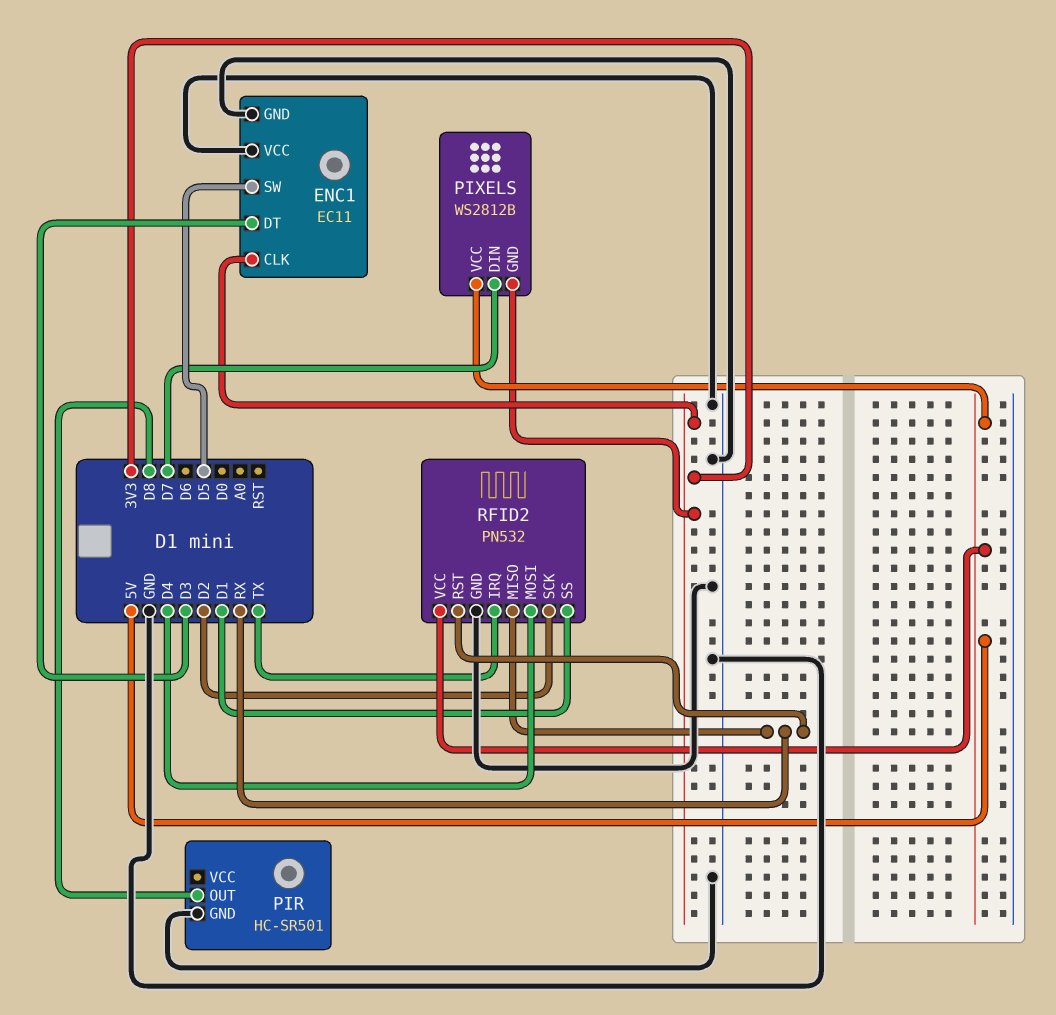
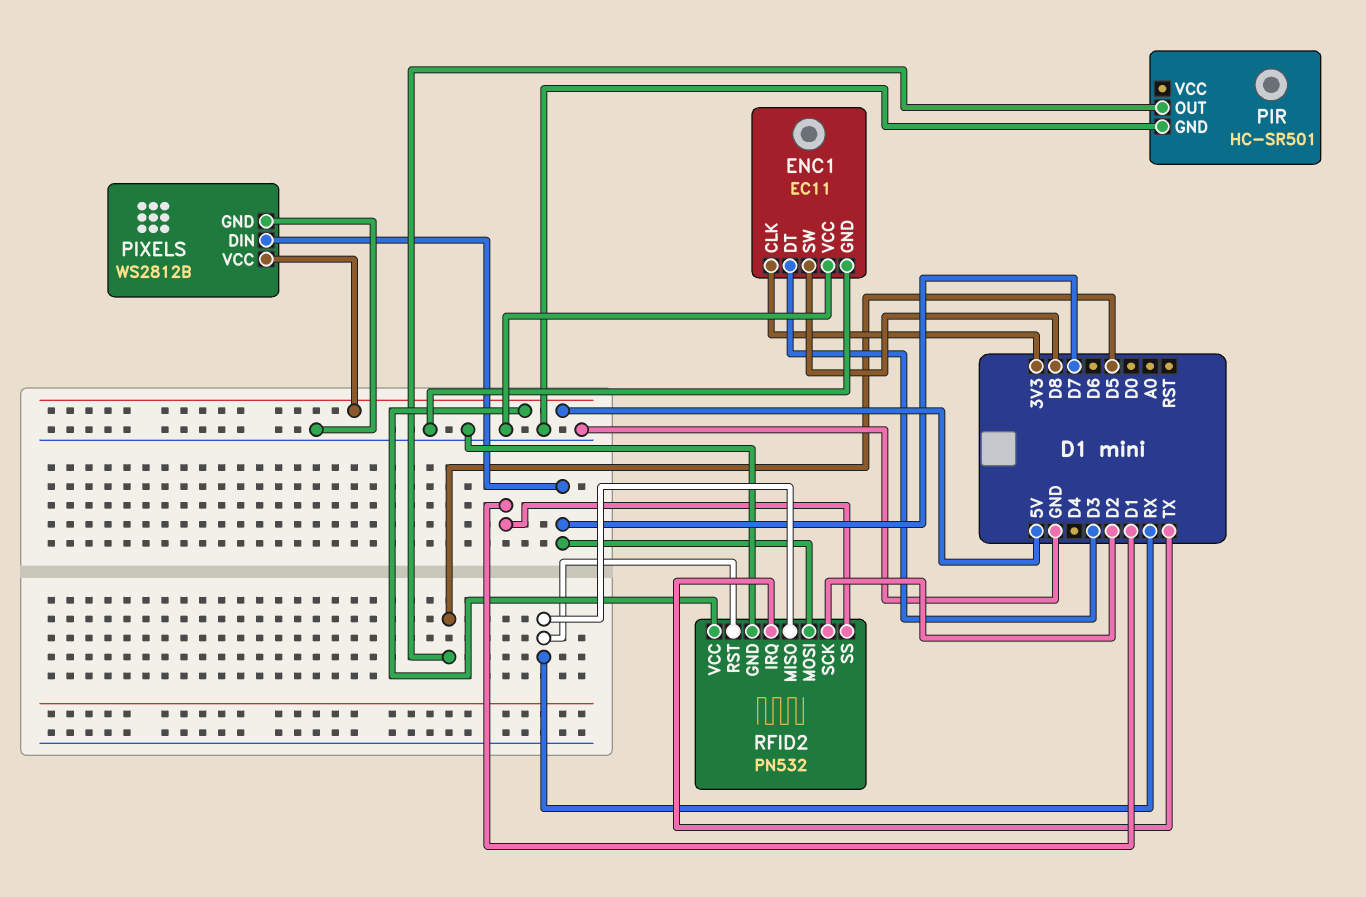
ENC1 pin SW: D5 -> D8
PIR pin OUT: D8 -> D5
PIXELS pin GND: 3V3 -> GND
RFID2 pin MOSI: D4 -> D7

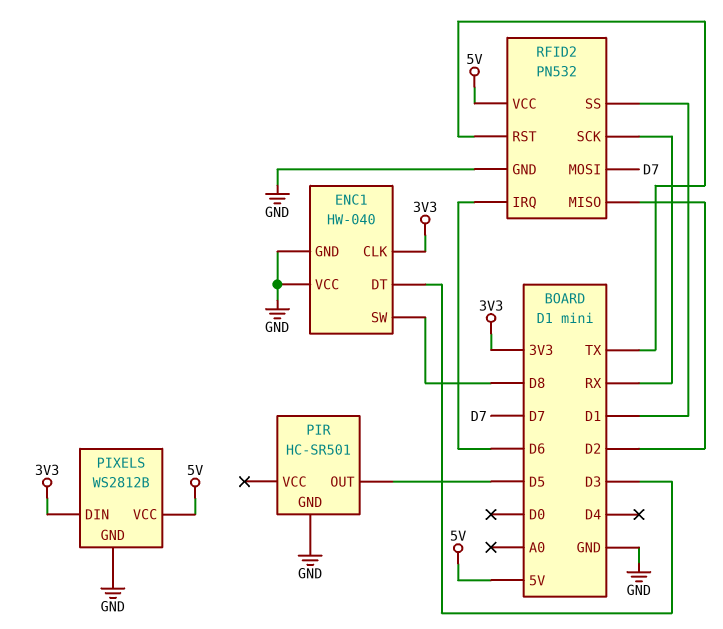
ENC1: EC11 -> HW-040
PIXELS pin DIN: D7 -> 3V3
RFID2 pin IRQ: TX -> D6
RFID2 pin MISO: RX -> D2
RFID2 pin RST: RX -> TX
RFID2 pin SCK: D2 -> RX

